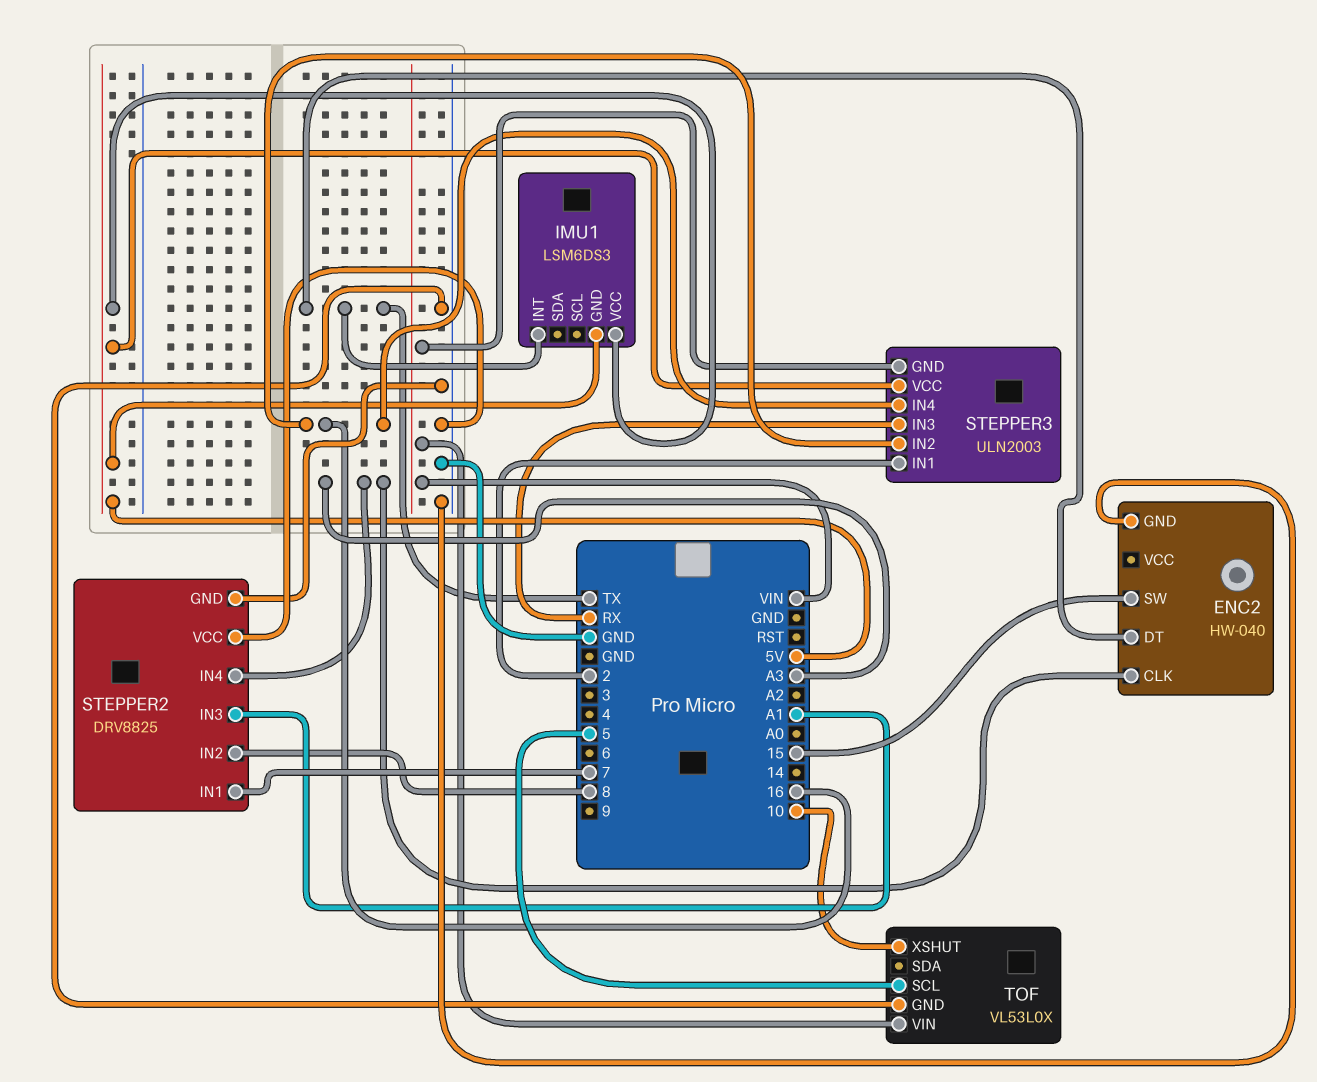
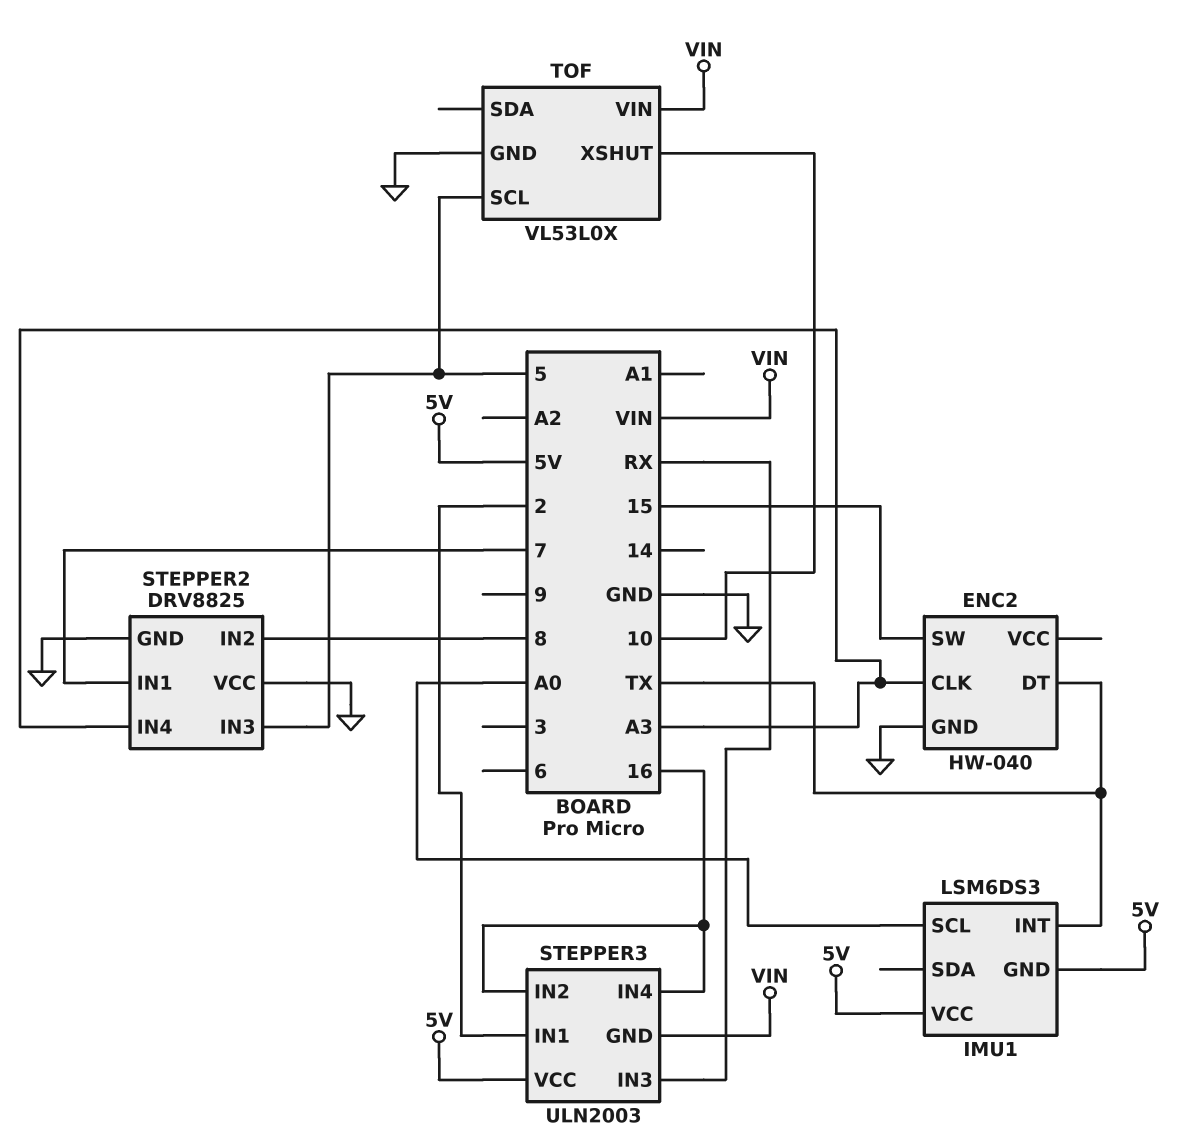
IMU1 pin SCL: none -> A0
STEPPER2 pin IN3: A1 -> 5

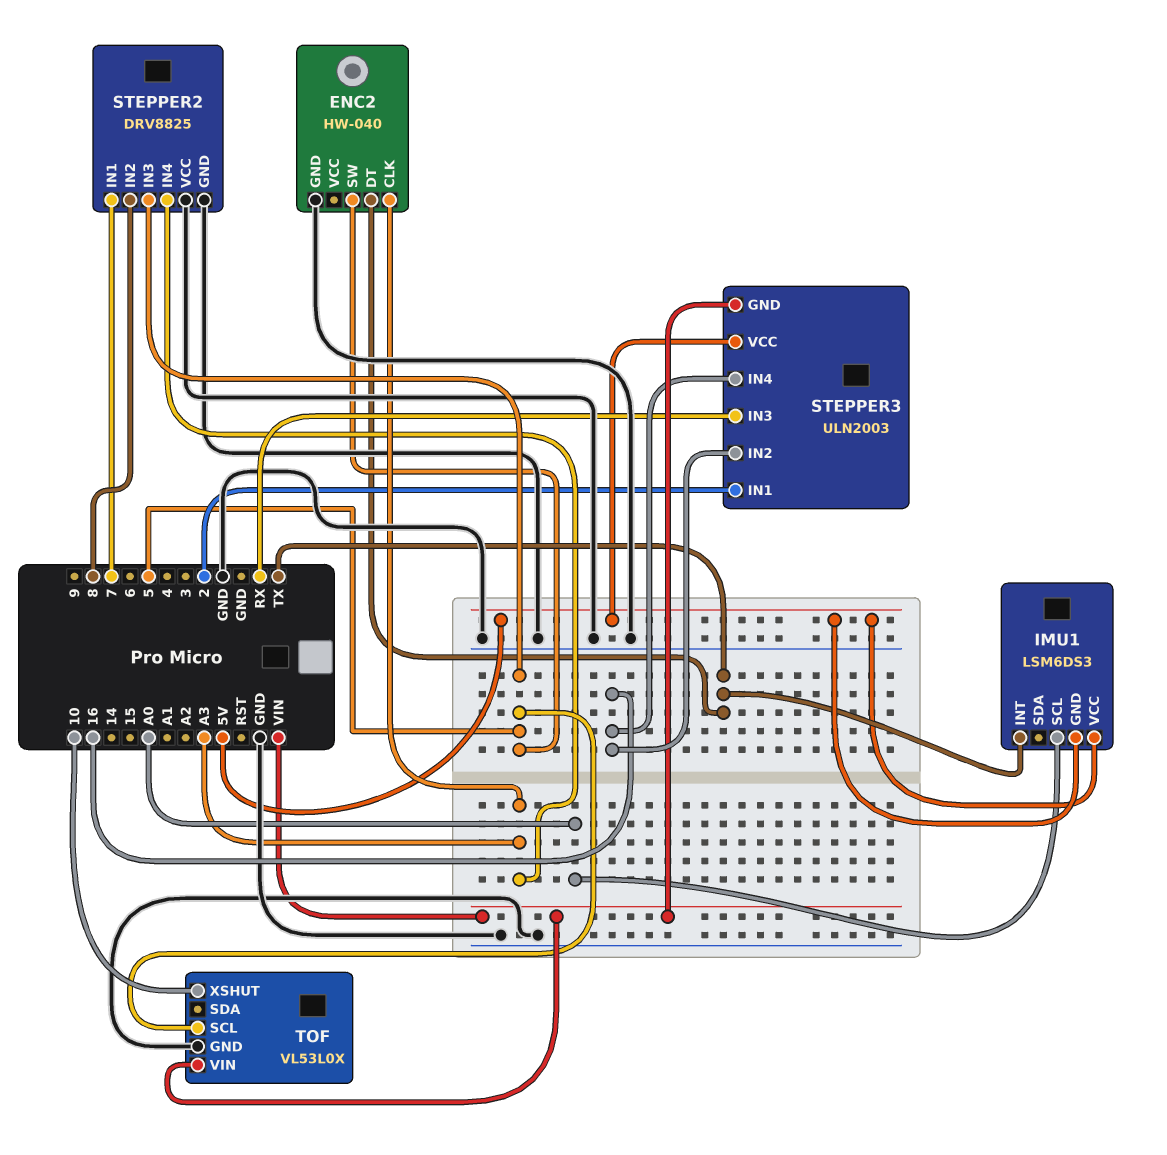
ENC2 pin SW: 15 -> 5

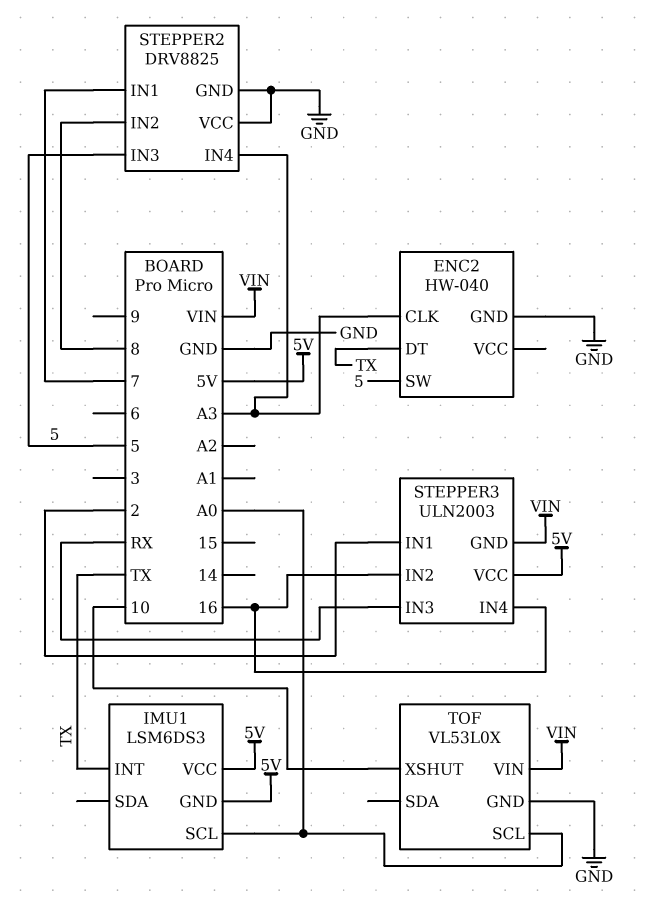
TOF pin SCL: 5 -> A0

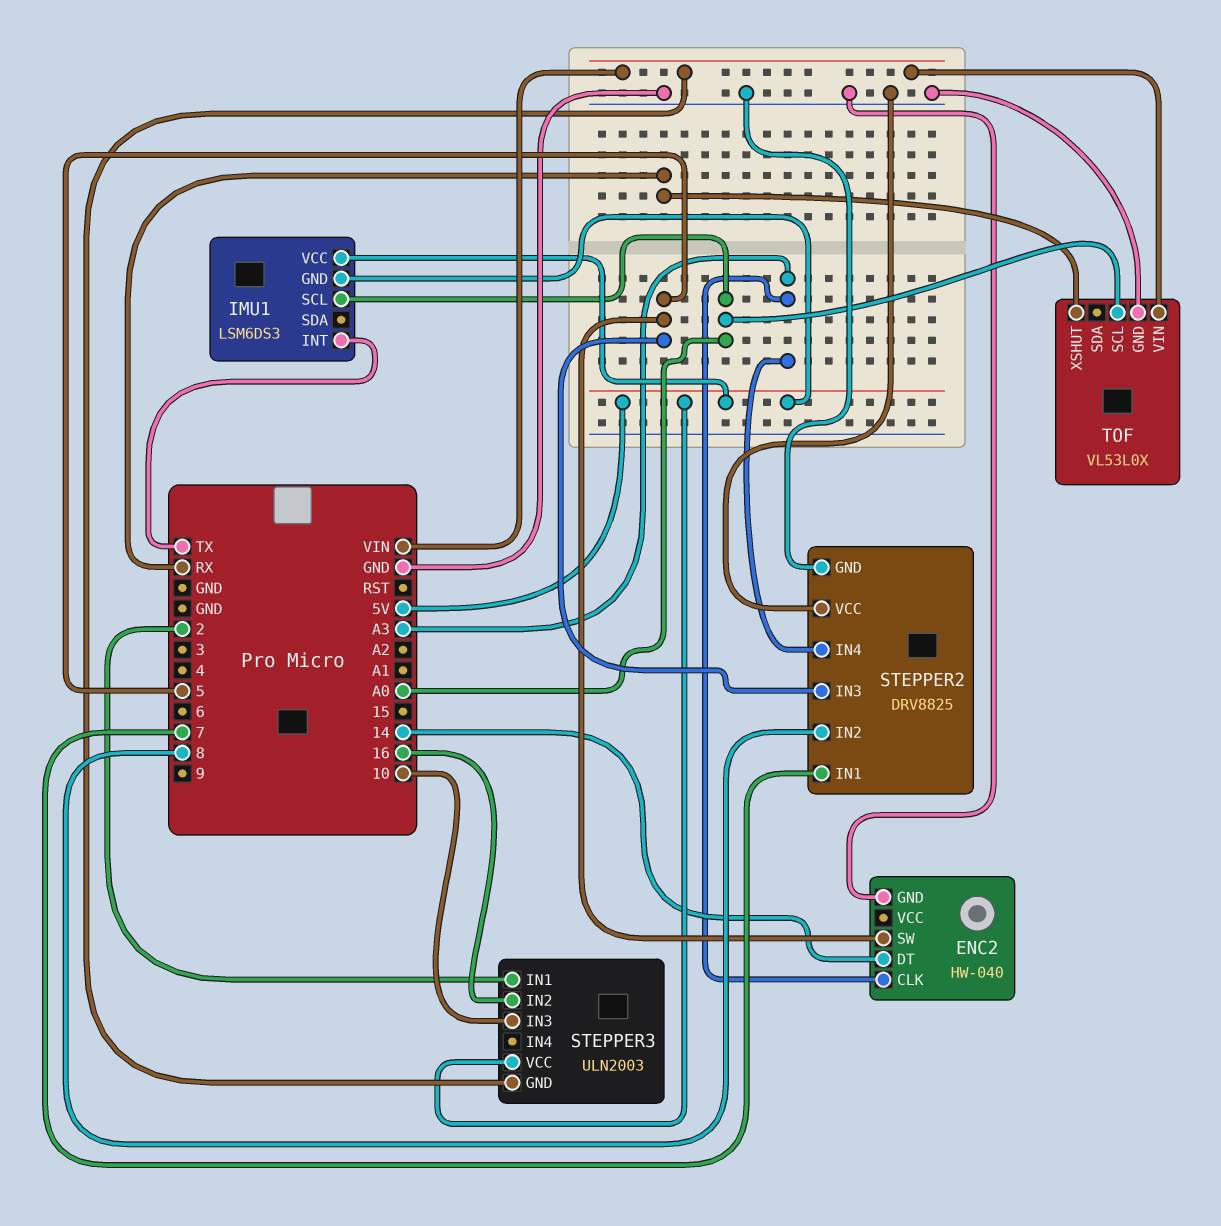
ENC2 pin DT: TX -> 14
STEPPER3 pin IN3: RX -> 10
STEPPER3 pin IN4: 16 -> none
TOF pin XSHUT: 10 -> RX

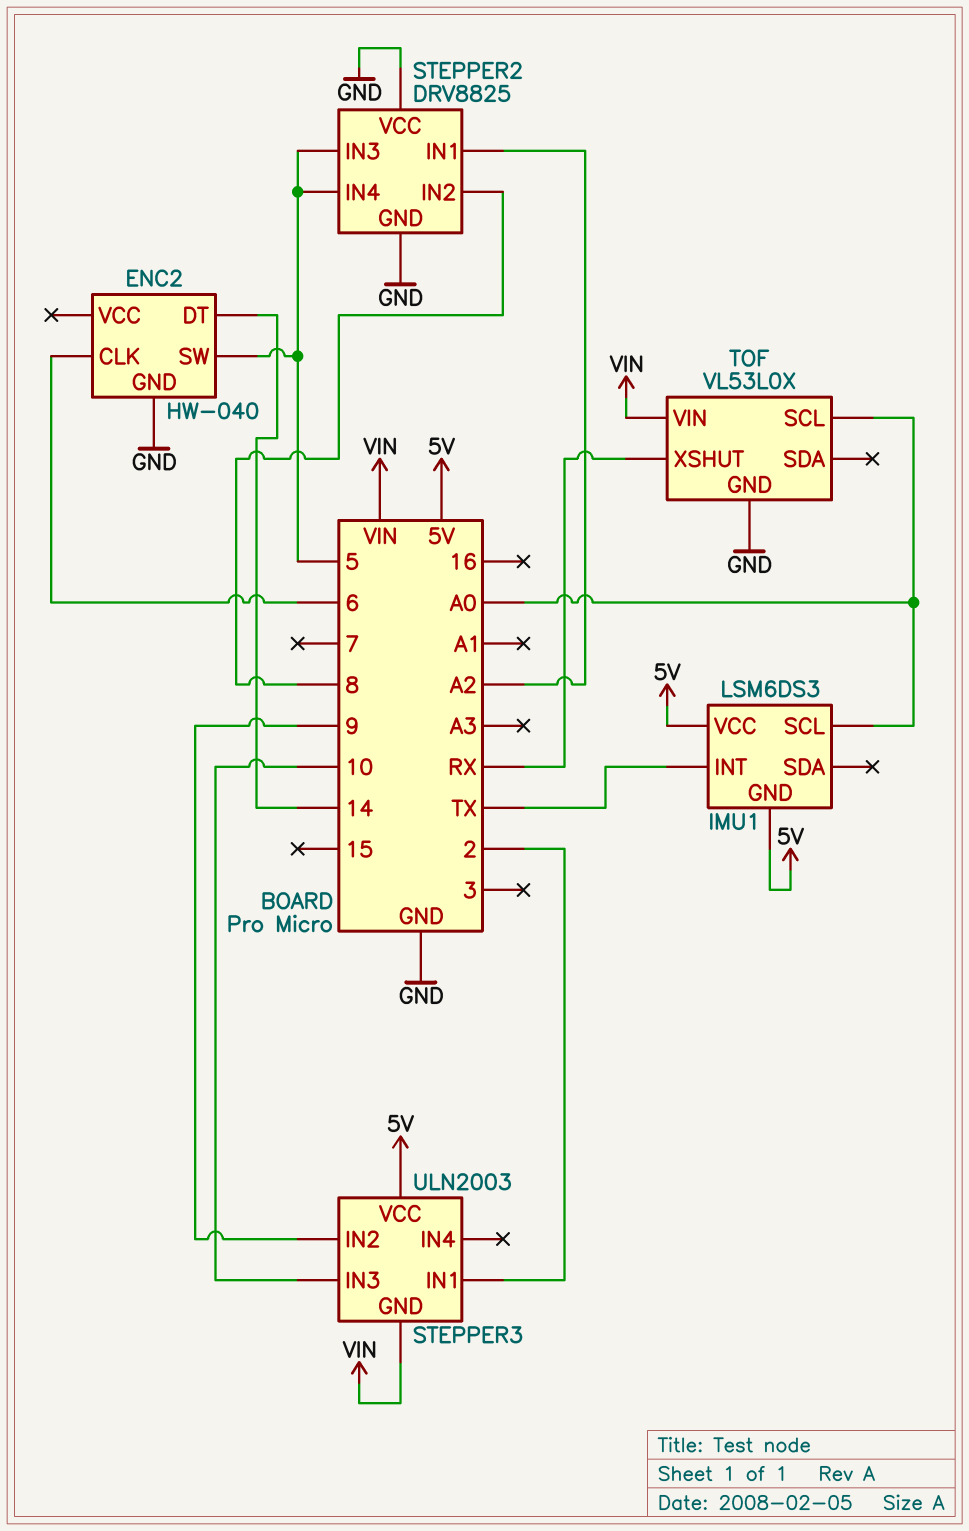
ENC2 pin CLK: A3 -> 6
STEPPER2 pin IN1: 7 -> A2
STEPPER2 pin IN4: A3 -> 5
STEPPER3 pin IN2: 16 -> 9

